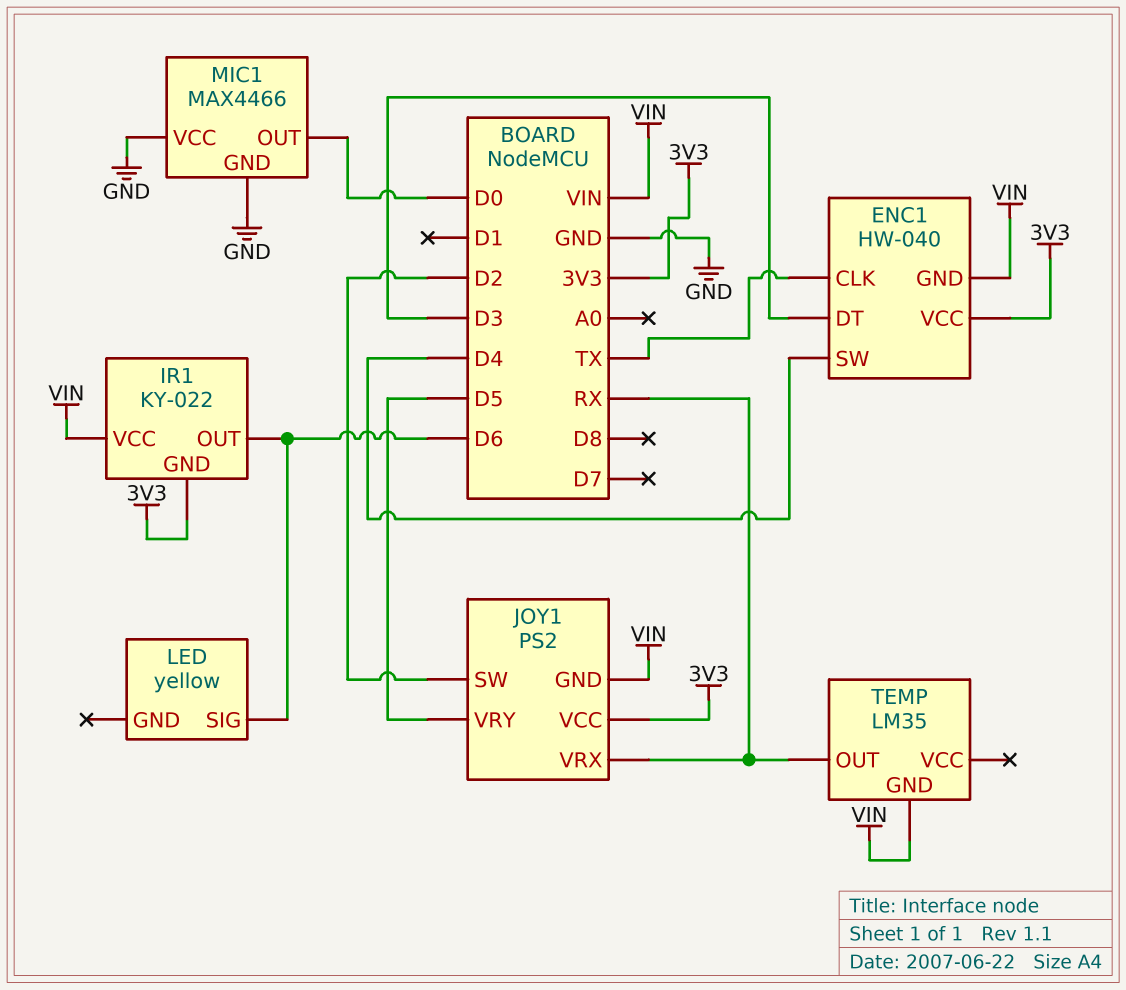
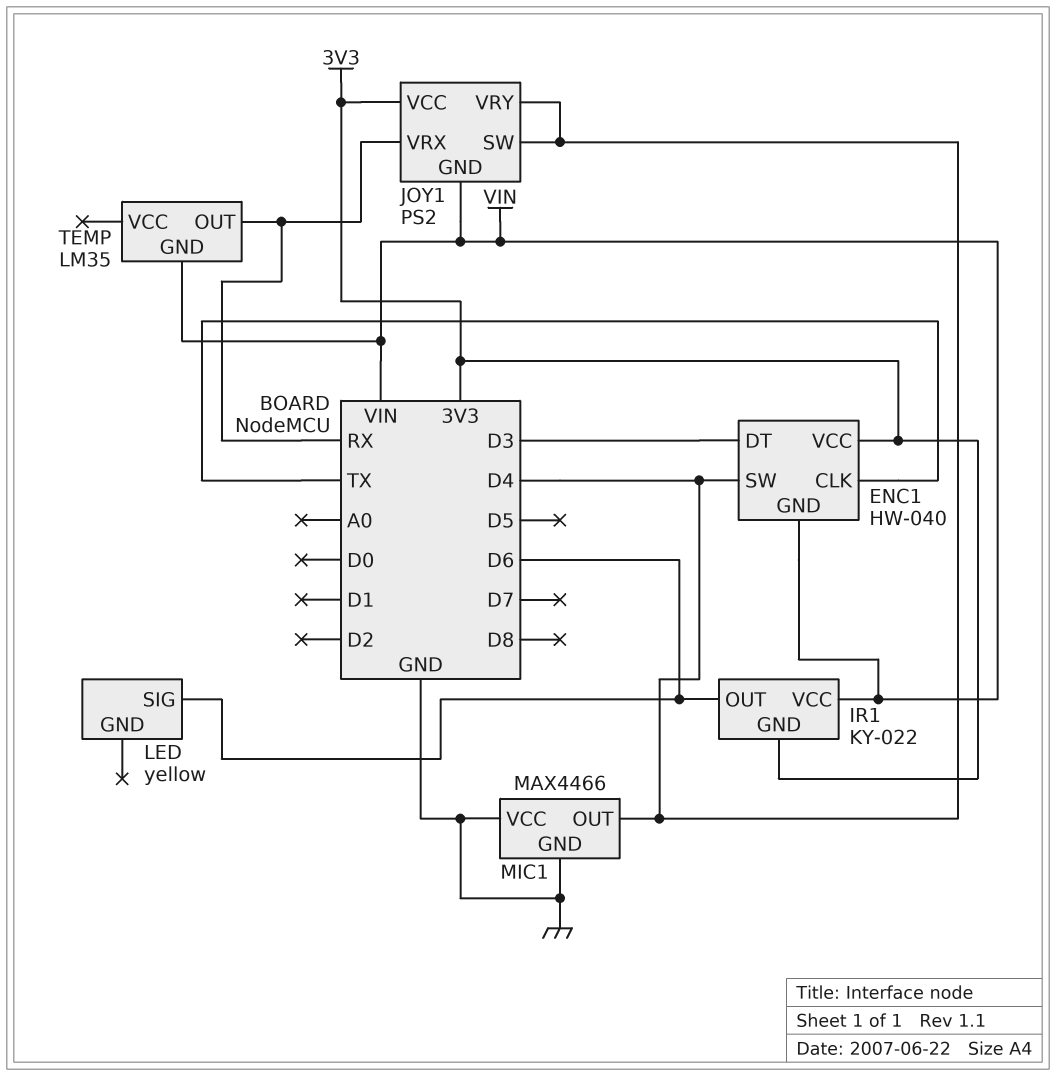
JOY1 pin SW: D2 -> D4
JOY1 pin VRY: D5 -> D4
MIC1 pin OUT: D0 -> D4

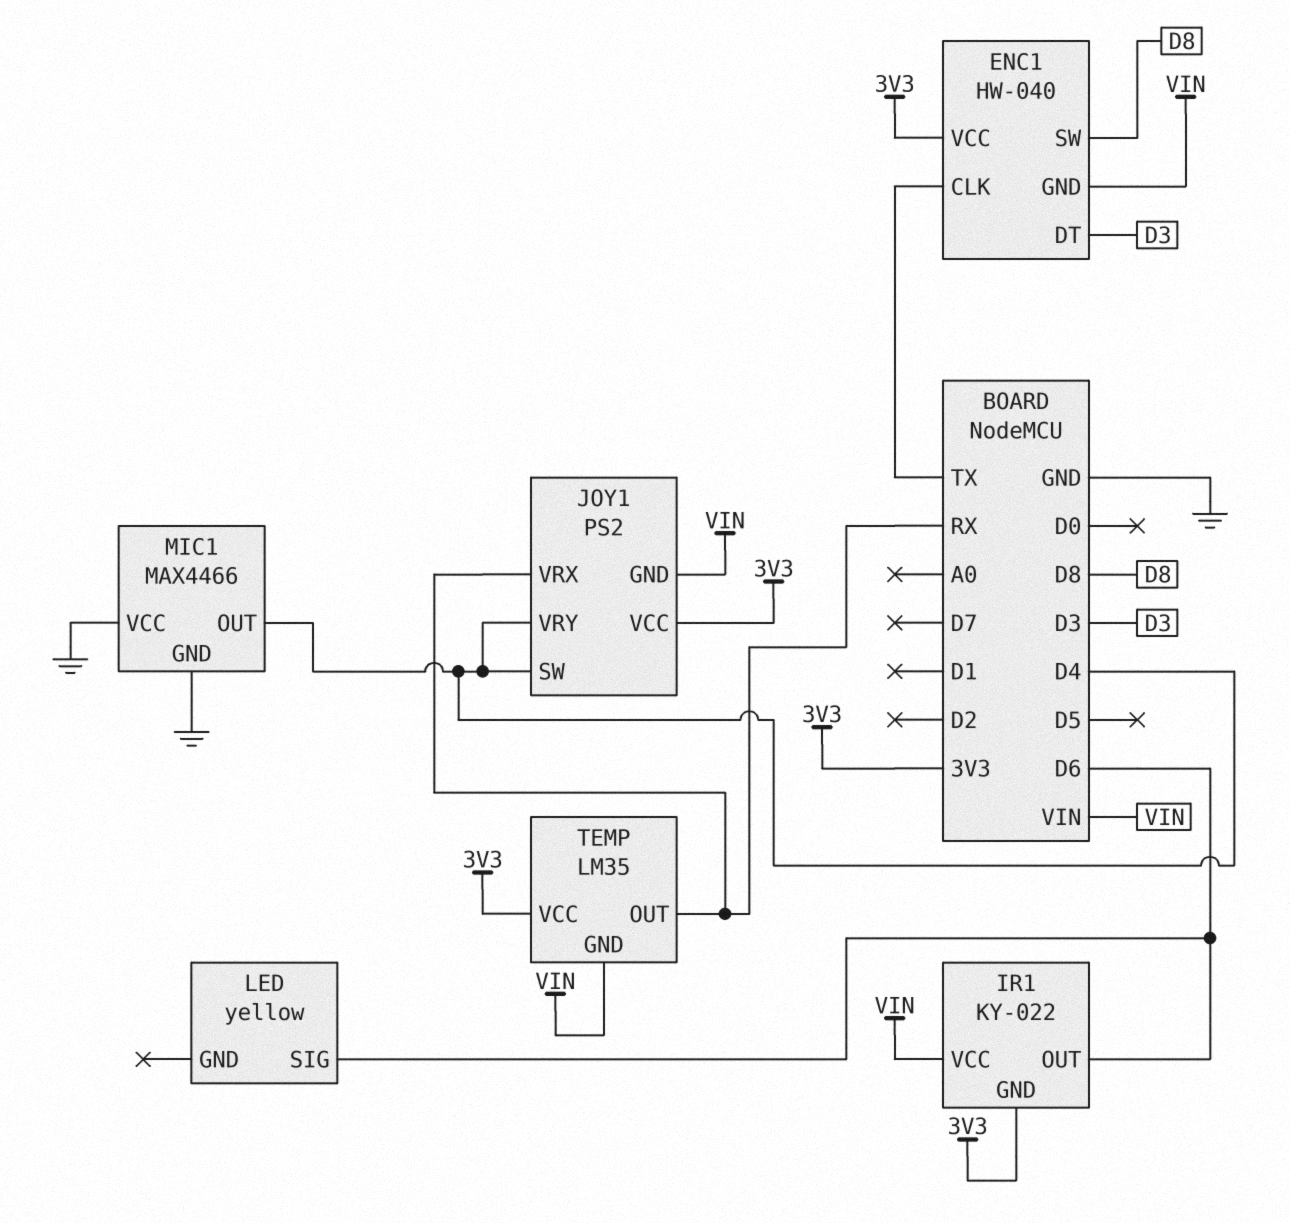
ENC1 pin SW: D4 -> D8
TEMP pin VCC: none -> 3V3

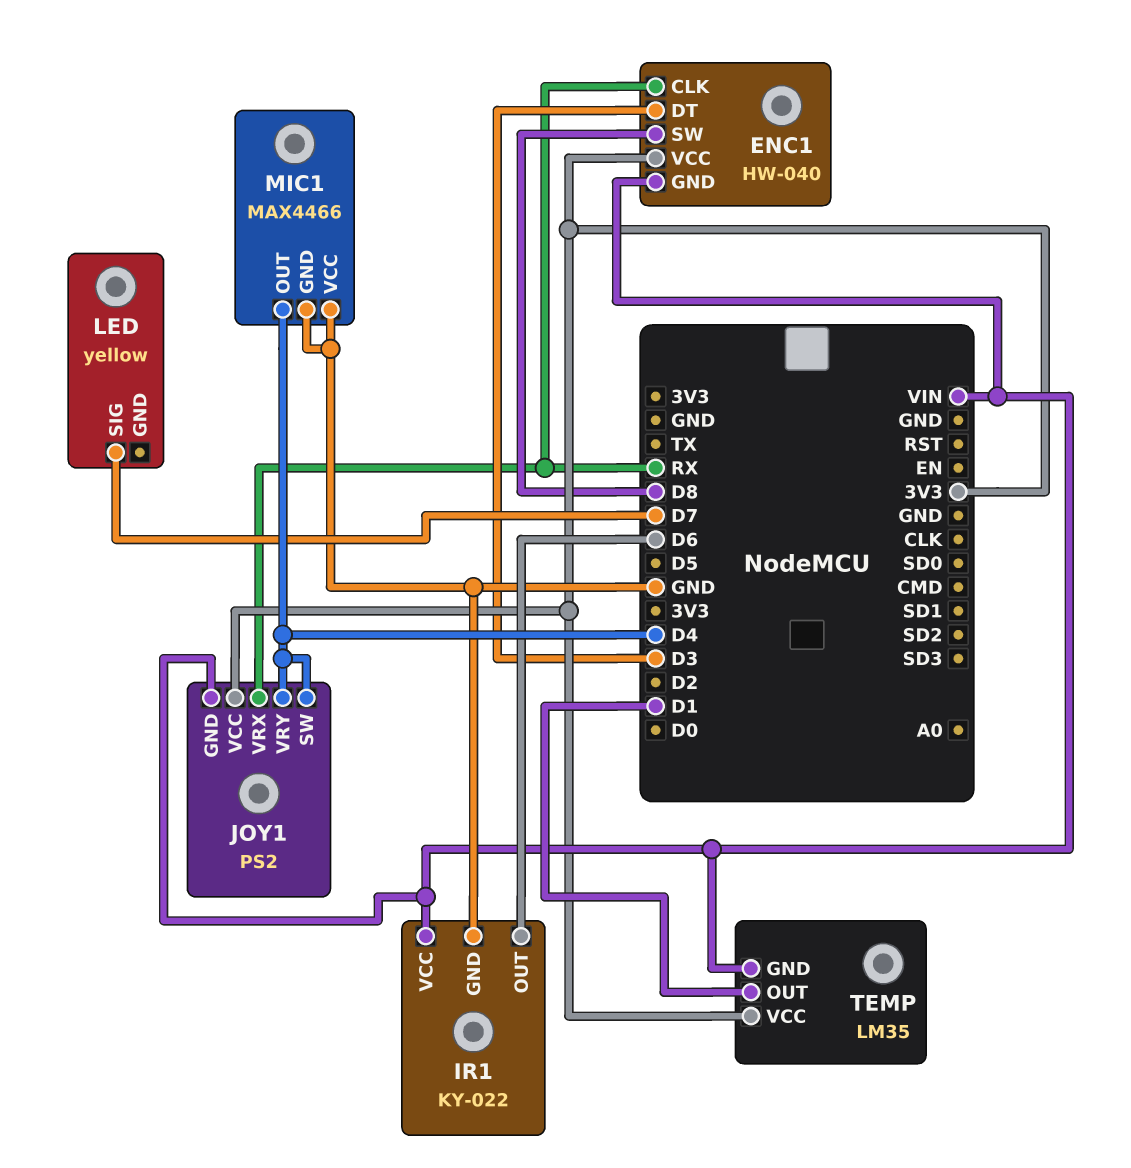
ENC1 pin CLK: TX -> RX
IR1 pin GND: 3V3 -> GND
LED pin SIG: D6 -> D7
TEMP pin OUT: RX -> D1

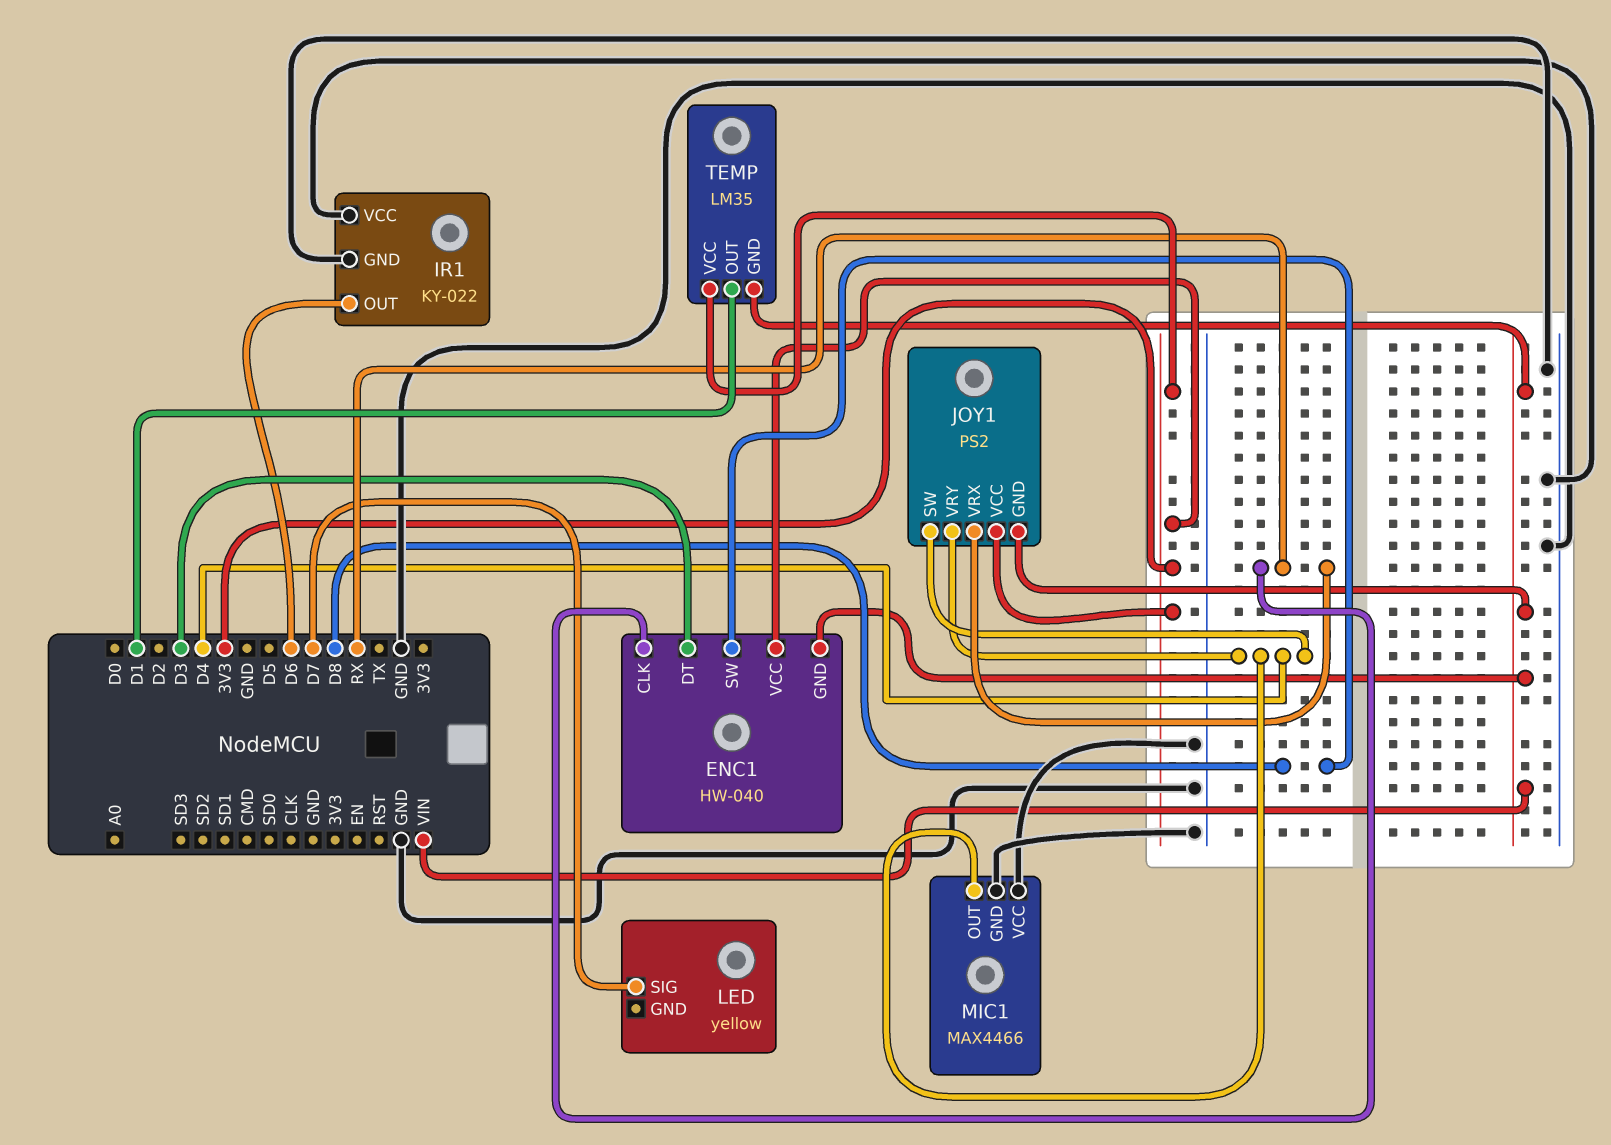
IR1 pin VCC: VIN -> GND

